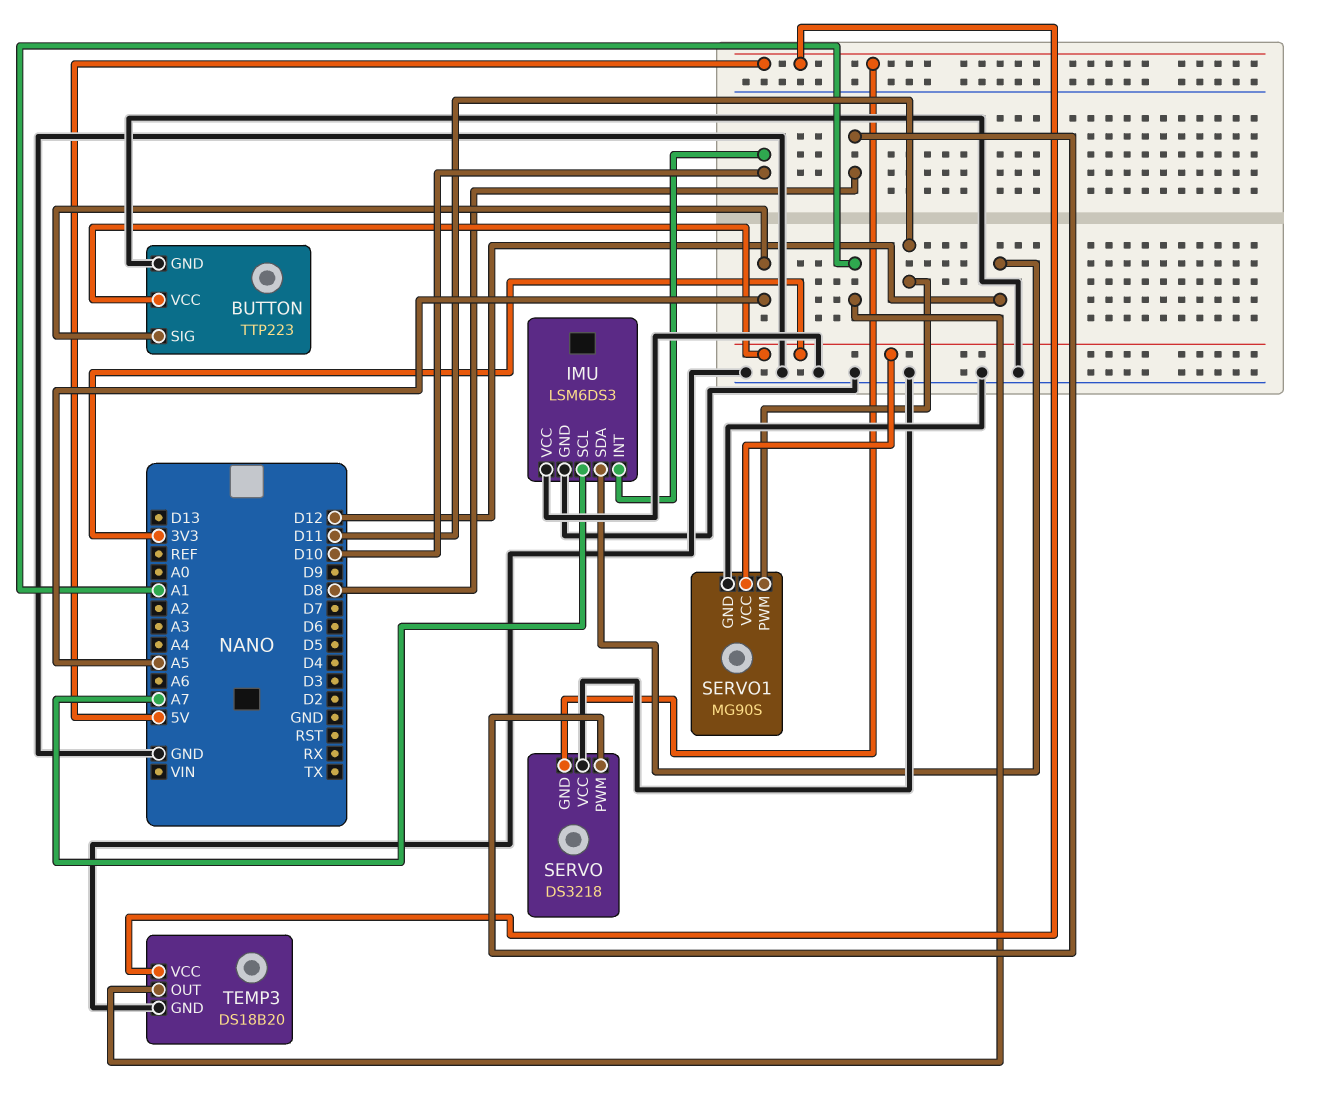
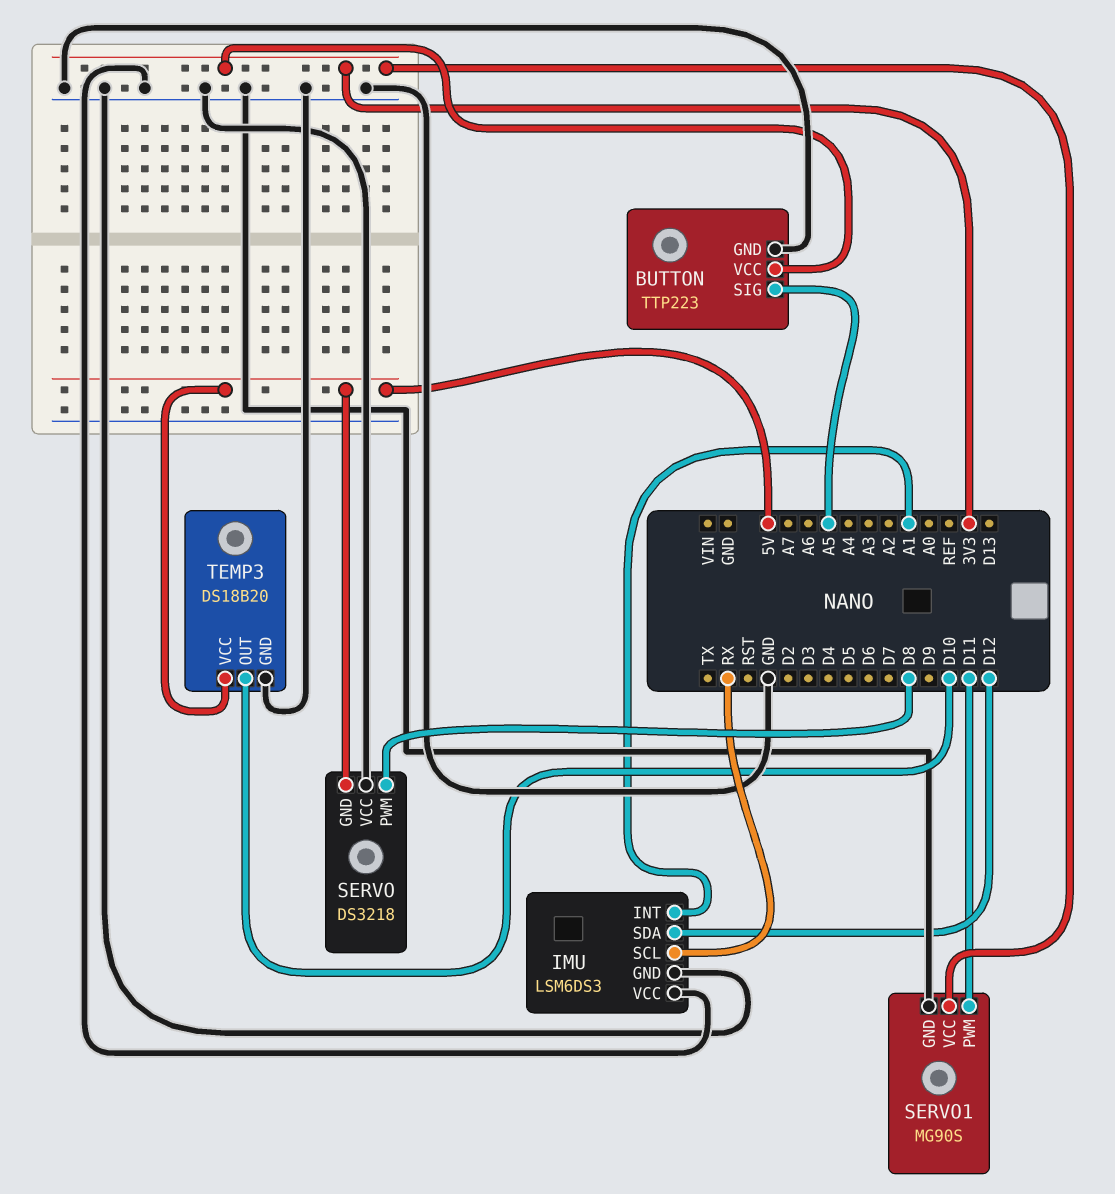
IMU pin INT: D10 -> A1
IMU pin SCL: A7 -> RX
TEMP3 pin OUT: A1 -> D10

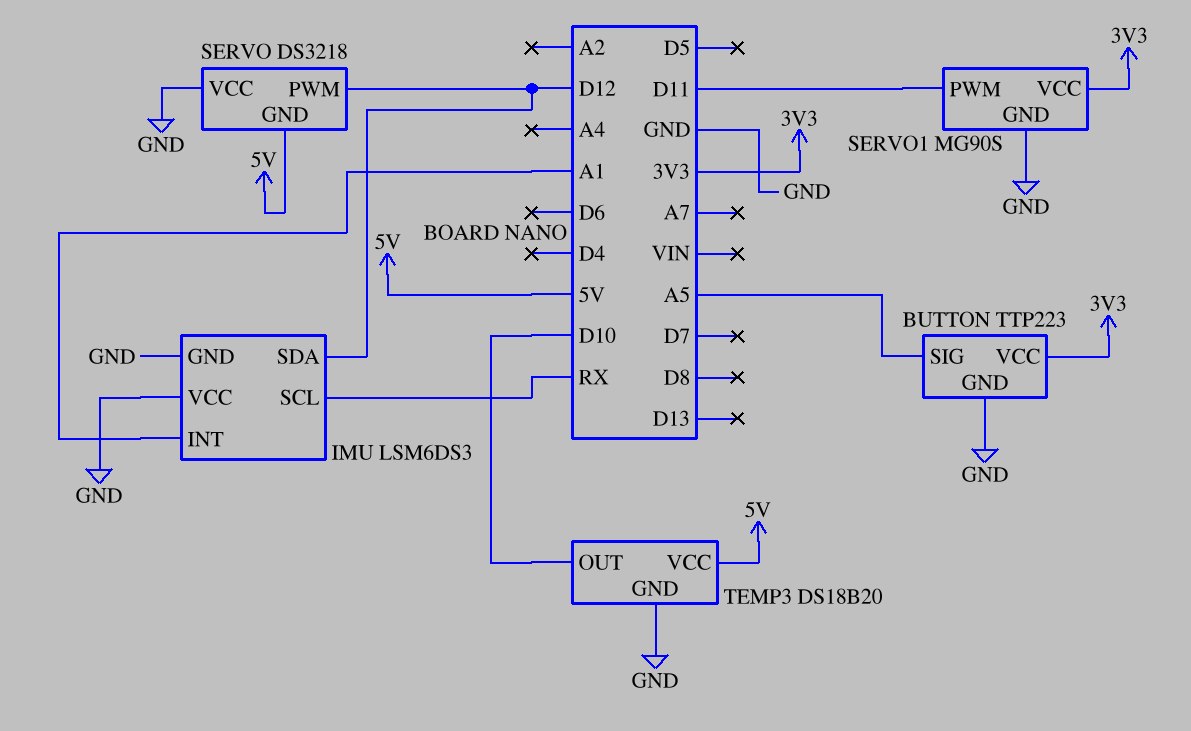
SERVO pin PWM: D8 -> D12

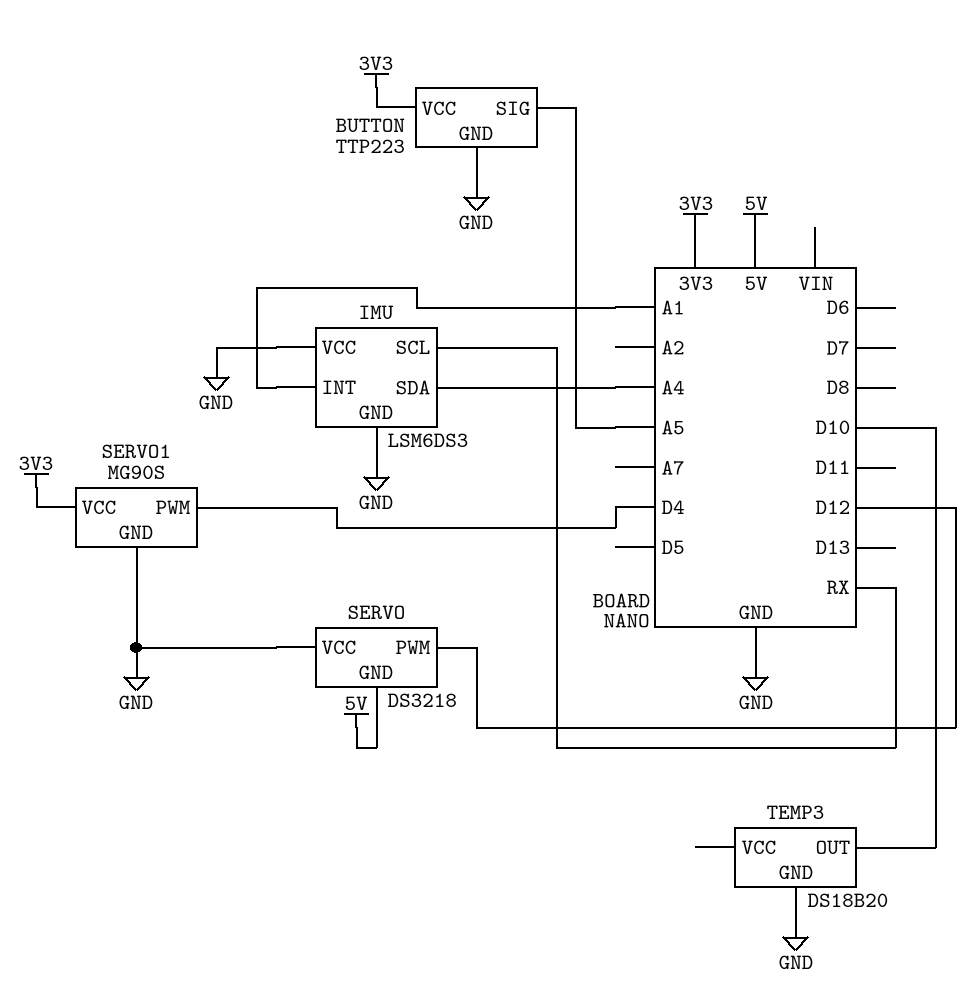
IMU pin SDA: D12 -> A4
SERVO1 pin PWM: D11 -> D4
TEMP3 pin VCC: 5V -> none

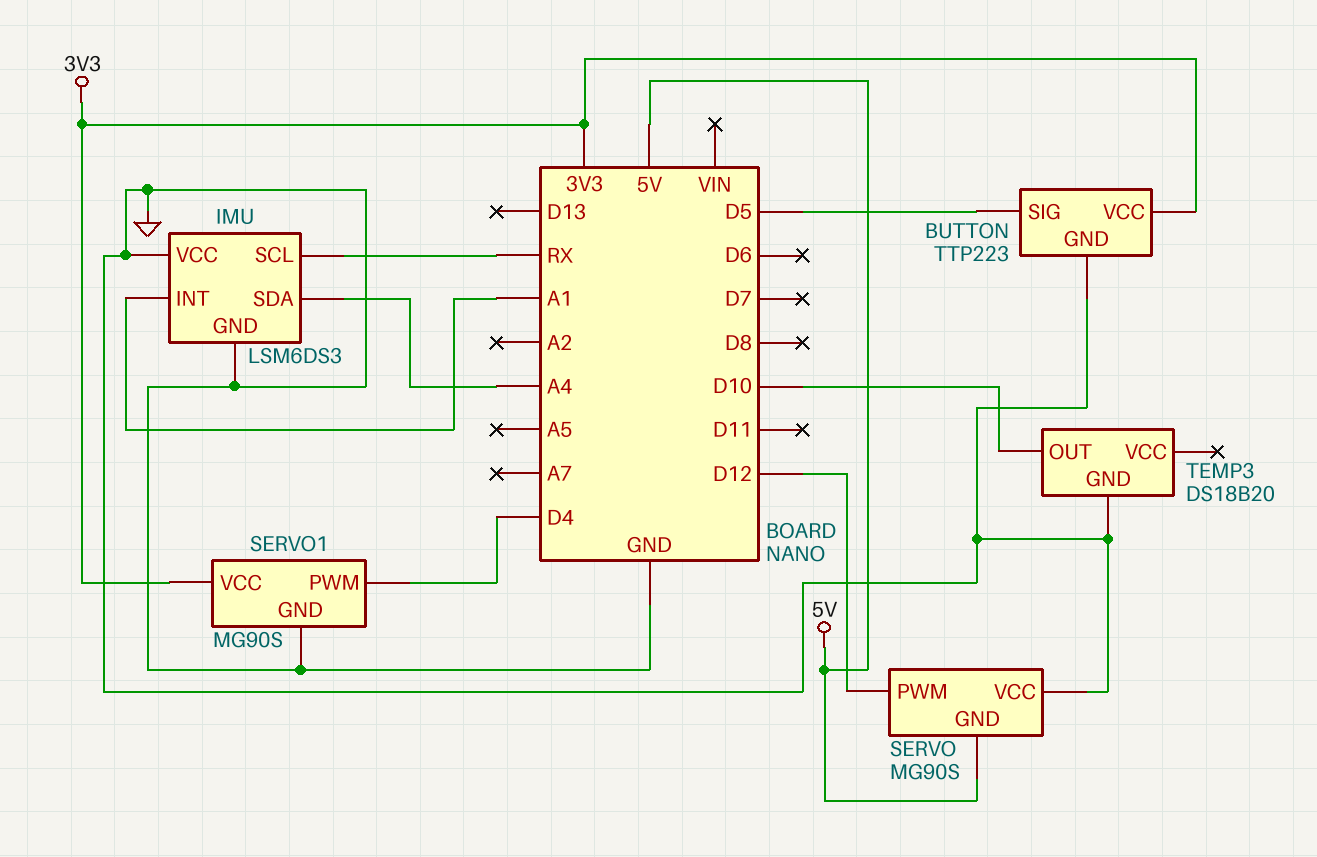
BUTTON pin SIG: A5 -> D5
SERVO: DS3218 -> MG90S

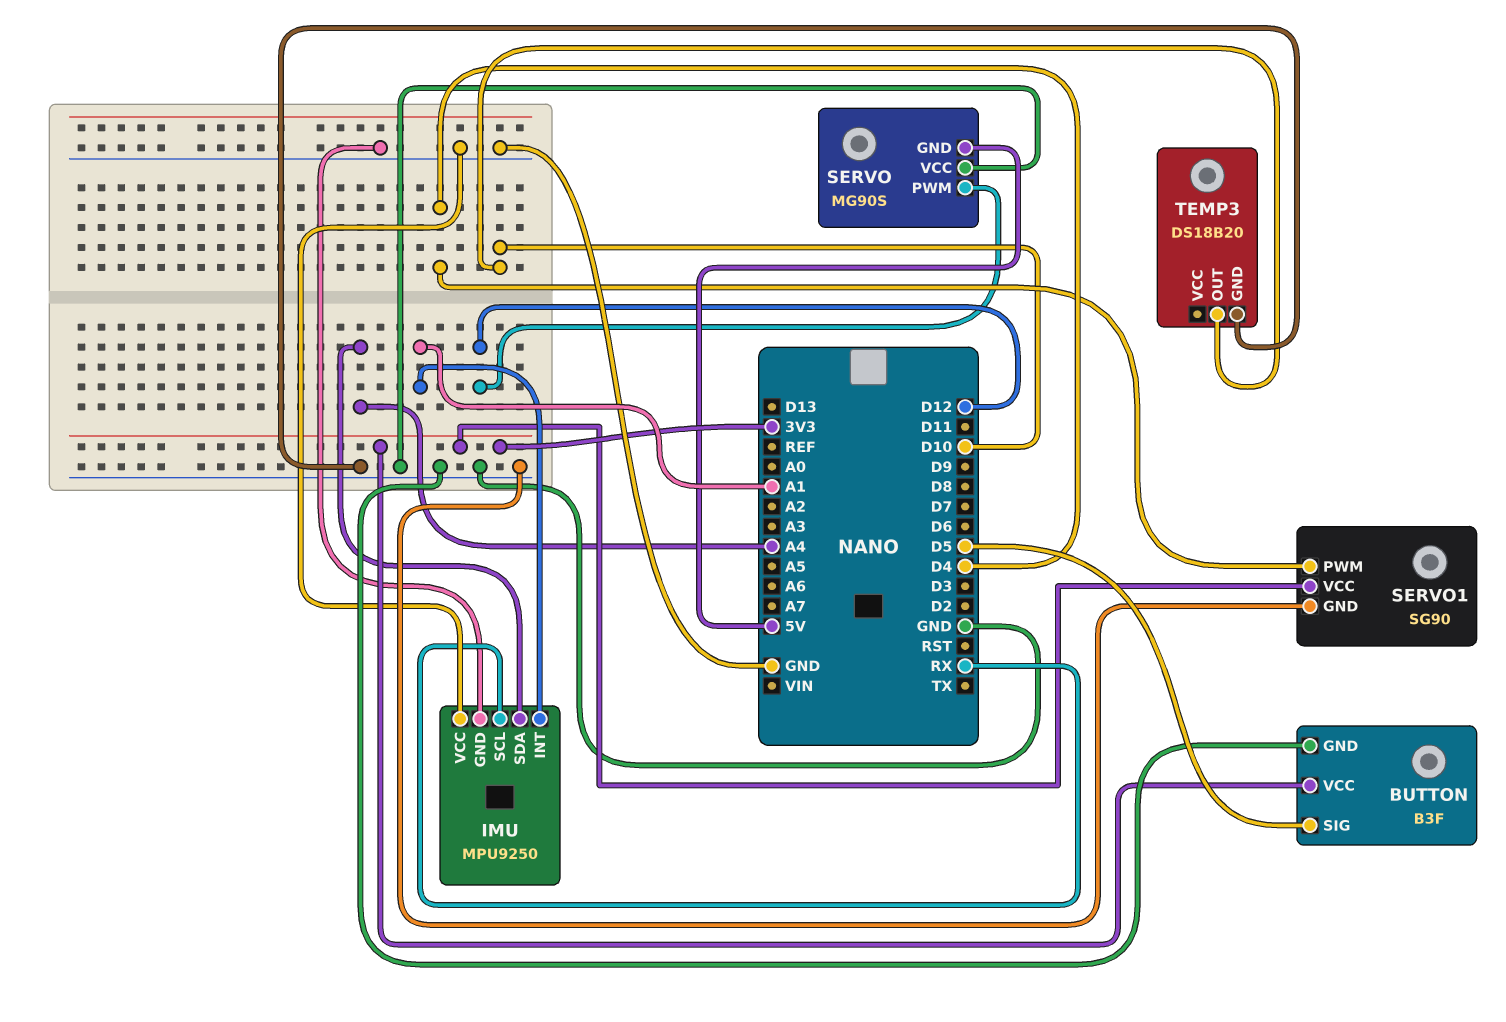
BUTTON: TTP223 -> B3F
IMU: LSM6DS3 -> MPU9250
SERVO1: MG90S -> SG90

